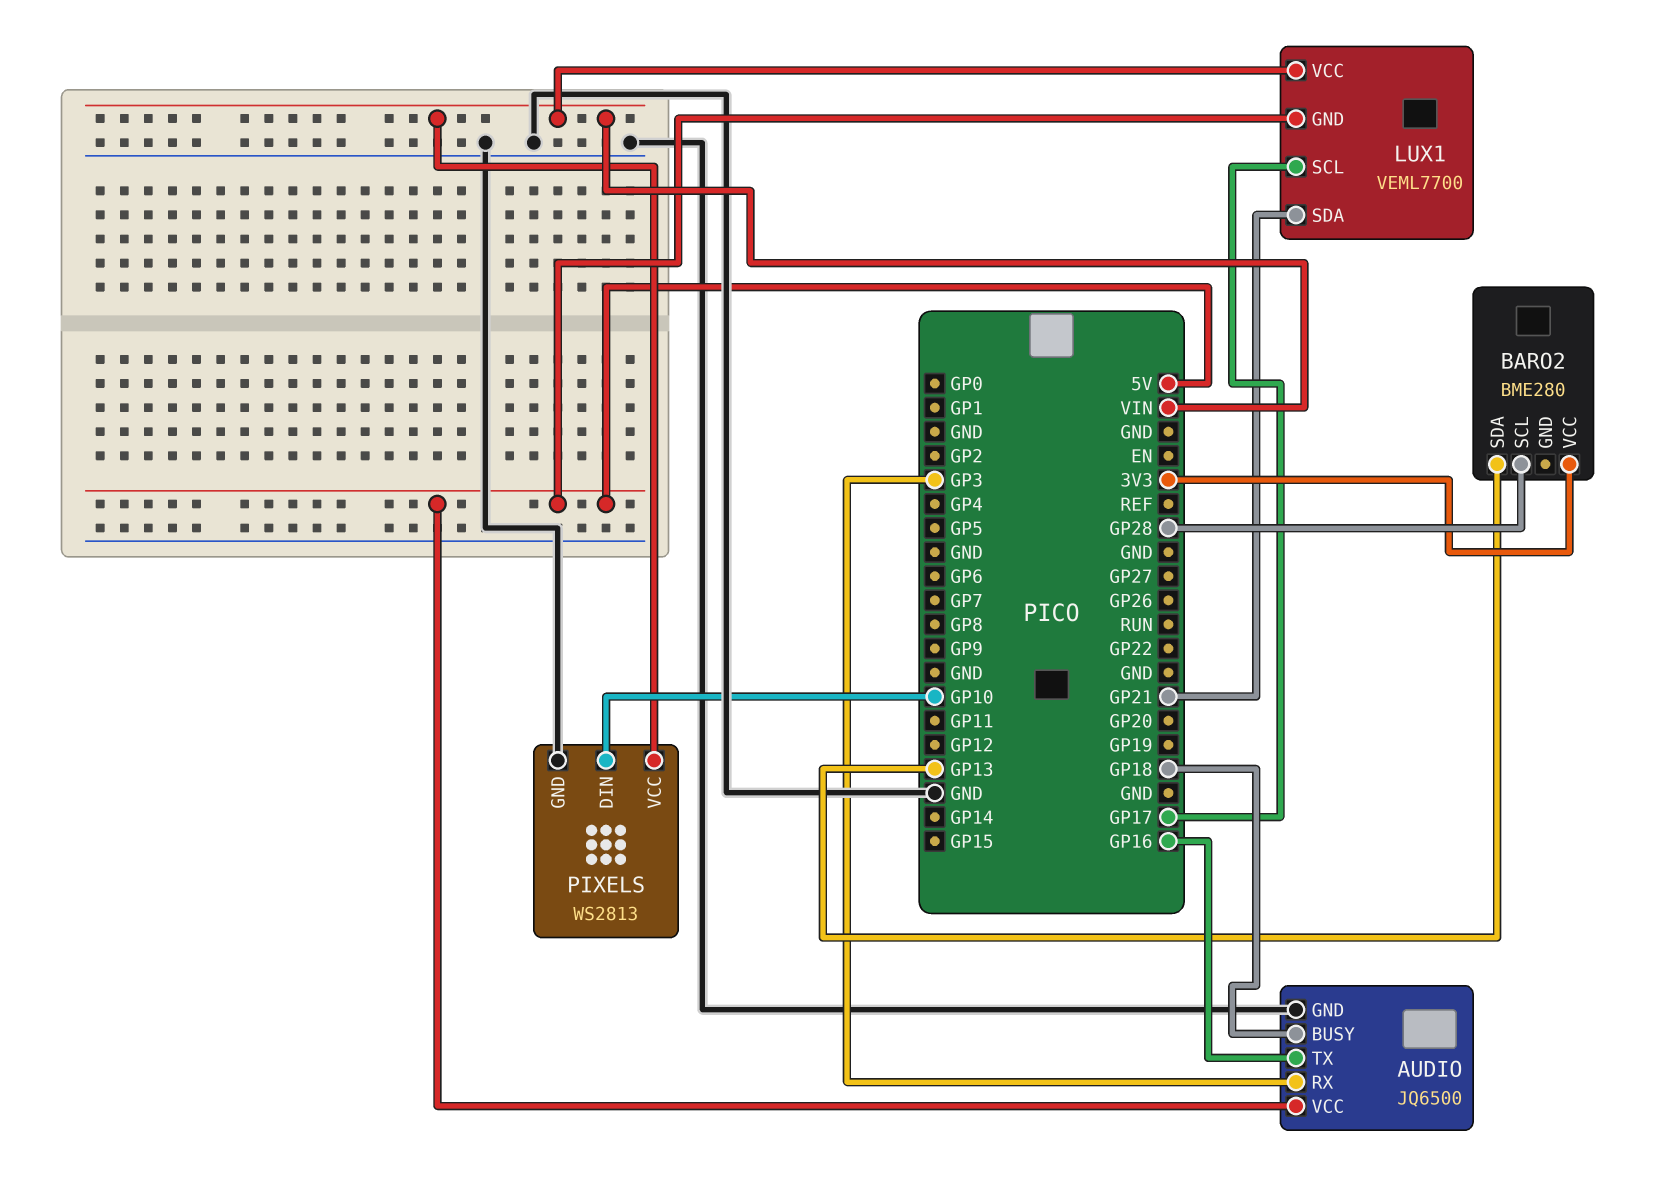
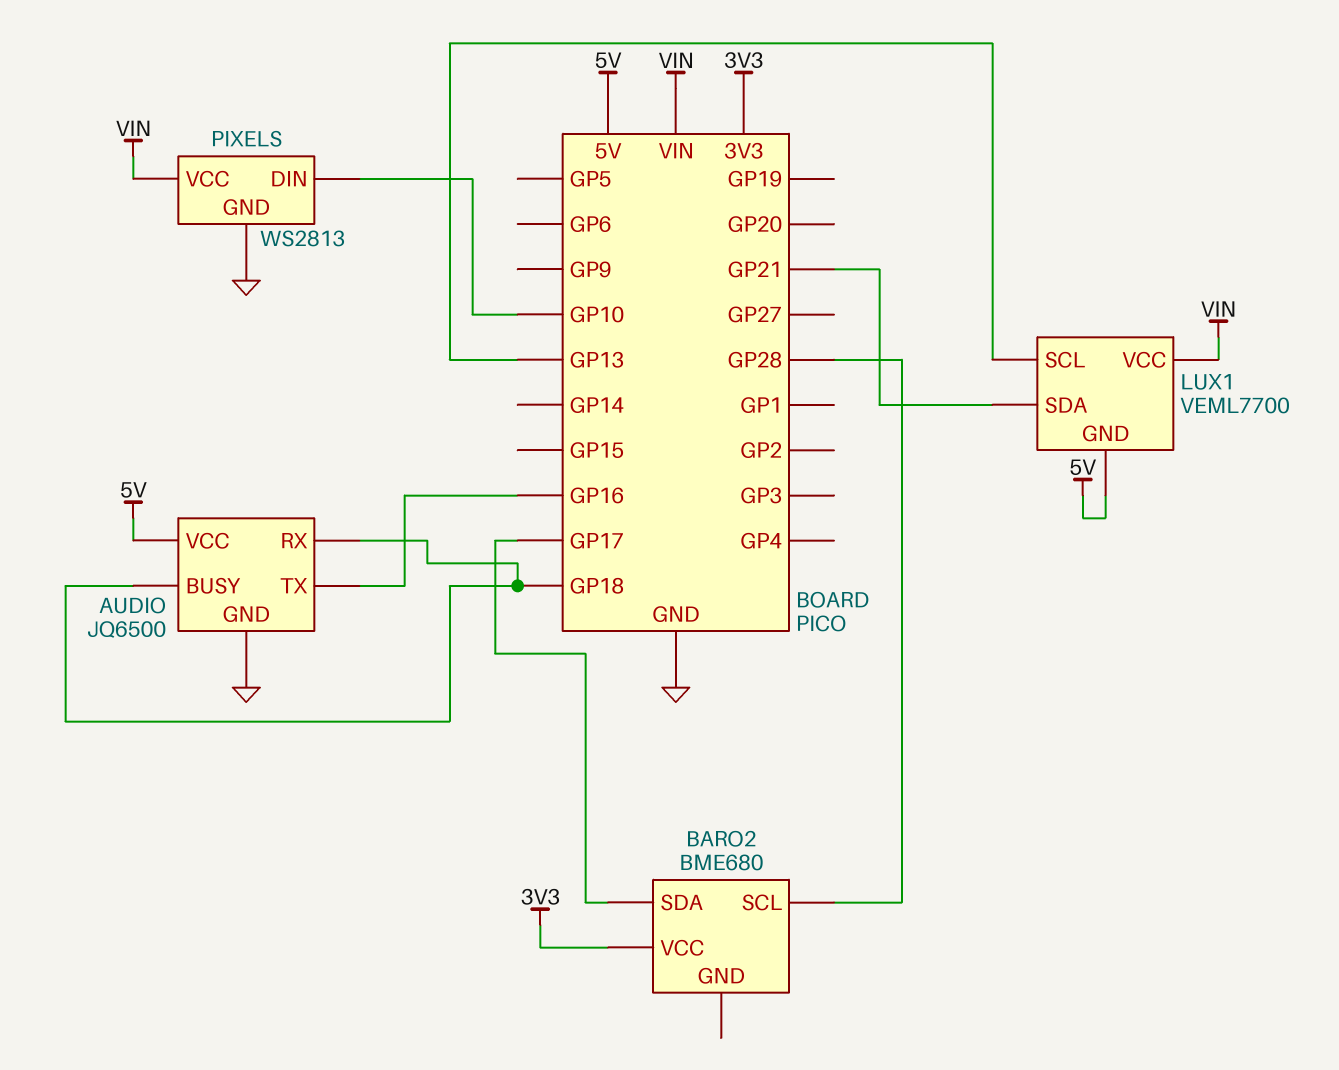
AUDIO pin RX: GP3 -> GP18
BARO2: BME280 -> BME680
BARO2 pin SDA: GP13 -> GP17
LUX1 pin SCL: GP17 -> GP13

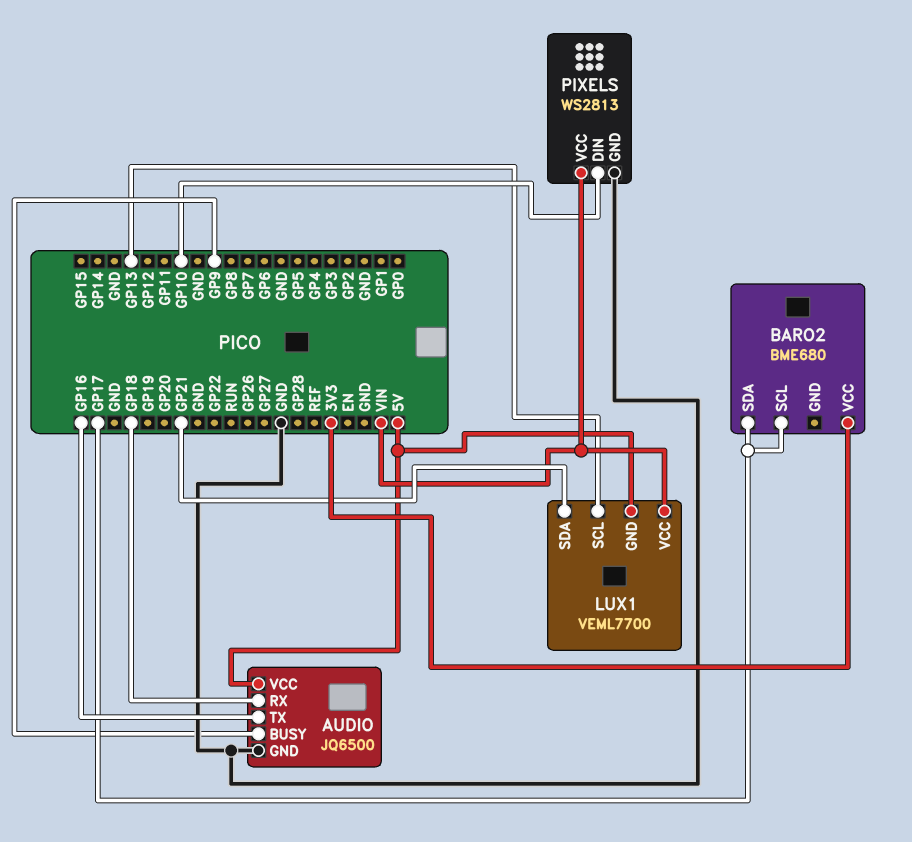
AUDIO pin BUSY: GP18 -> GP9
BARO2 pin SCL: GP28 -> GP17

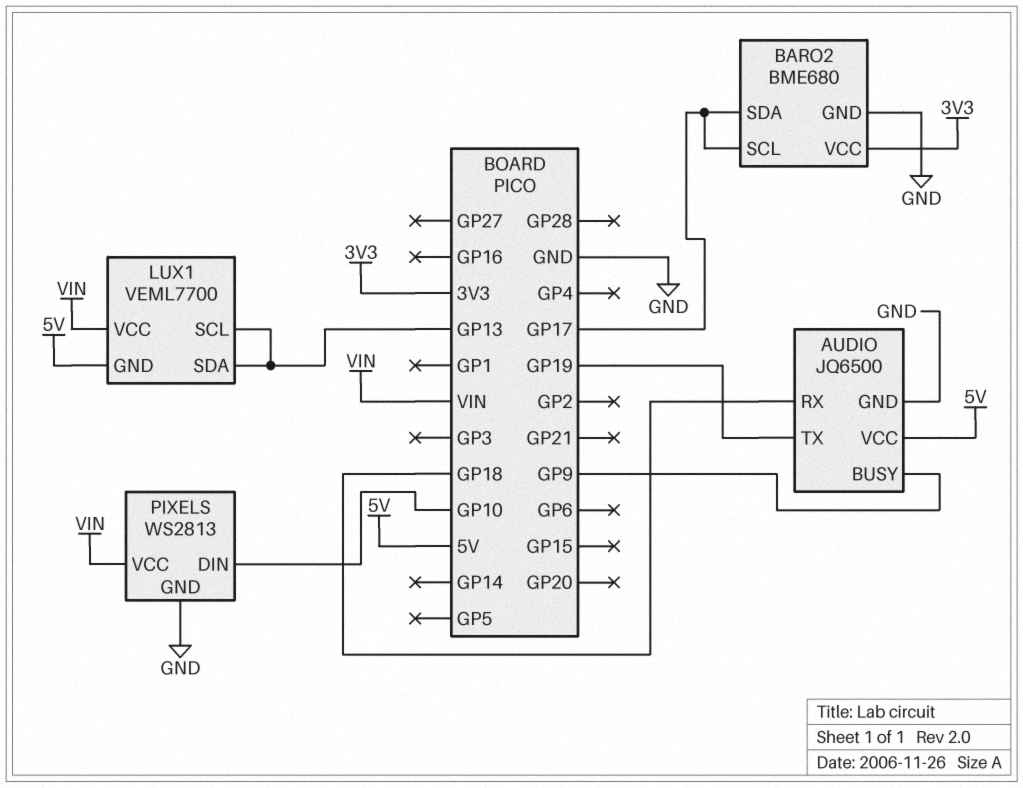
AUDIO pin TX: GP16 -> GP19
BARO2 pin GND: none -> GND
LUX1 pin SDA: GP21 -> GP13

